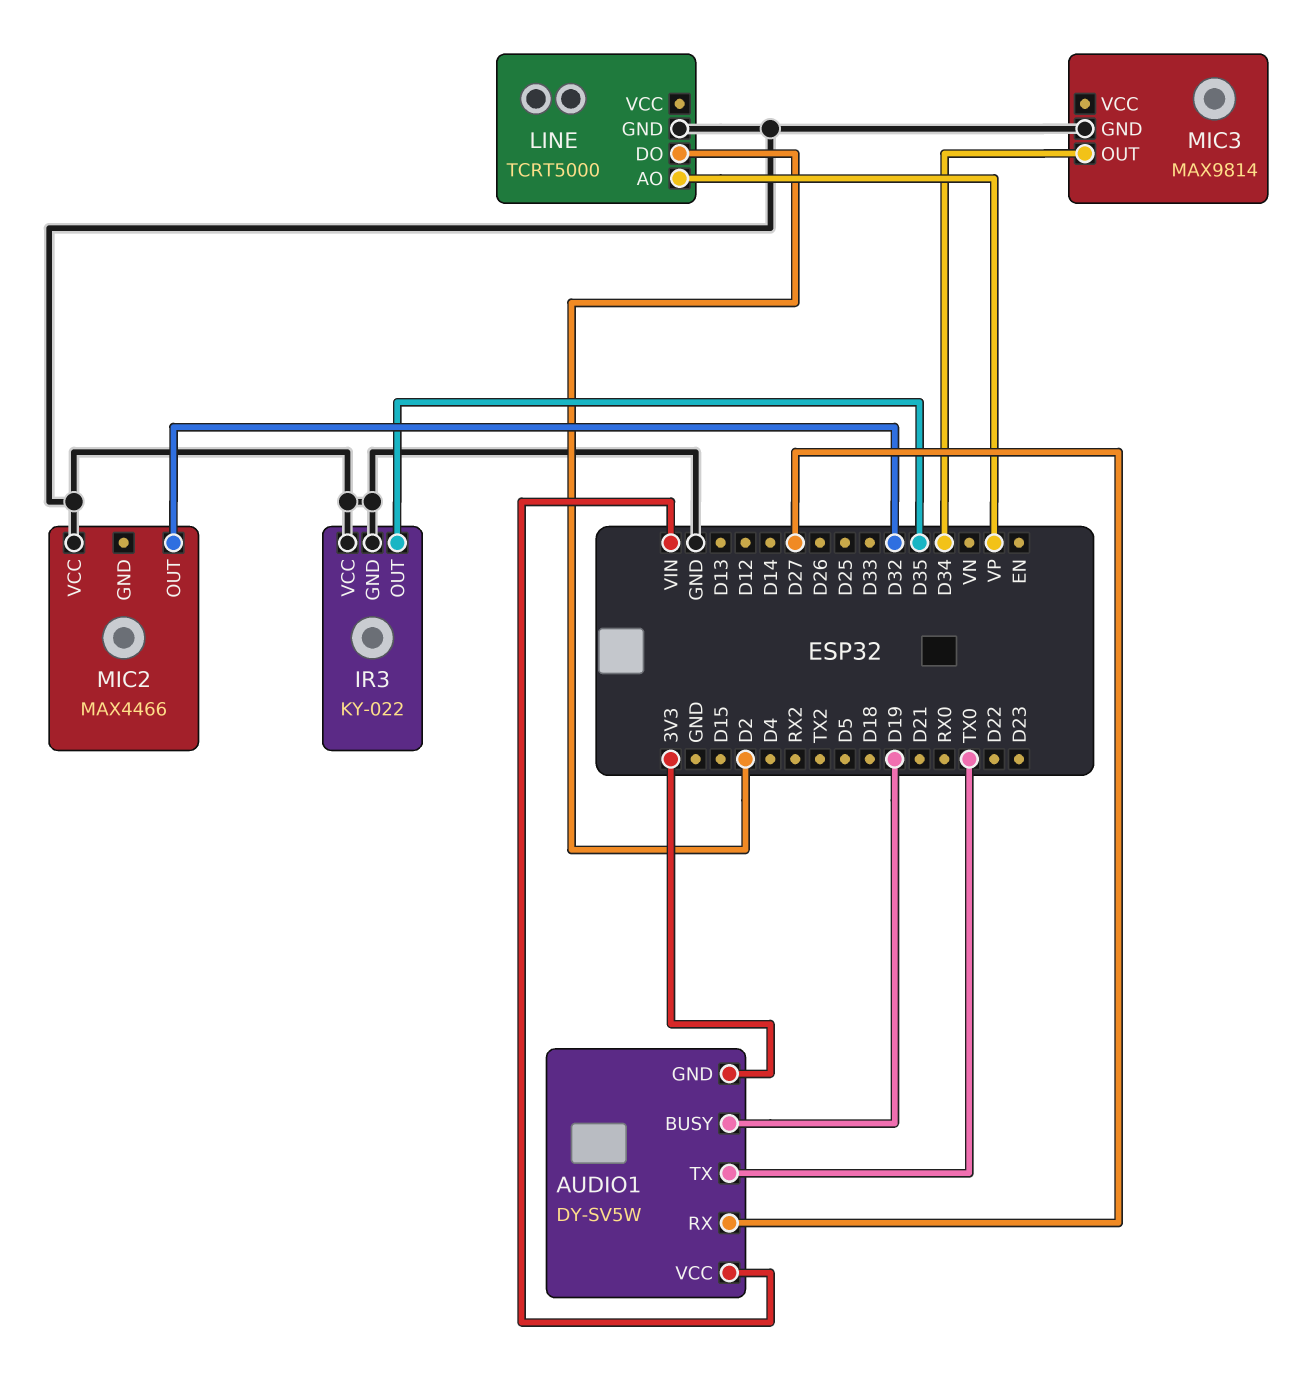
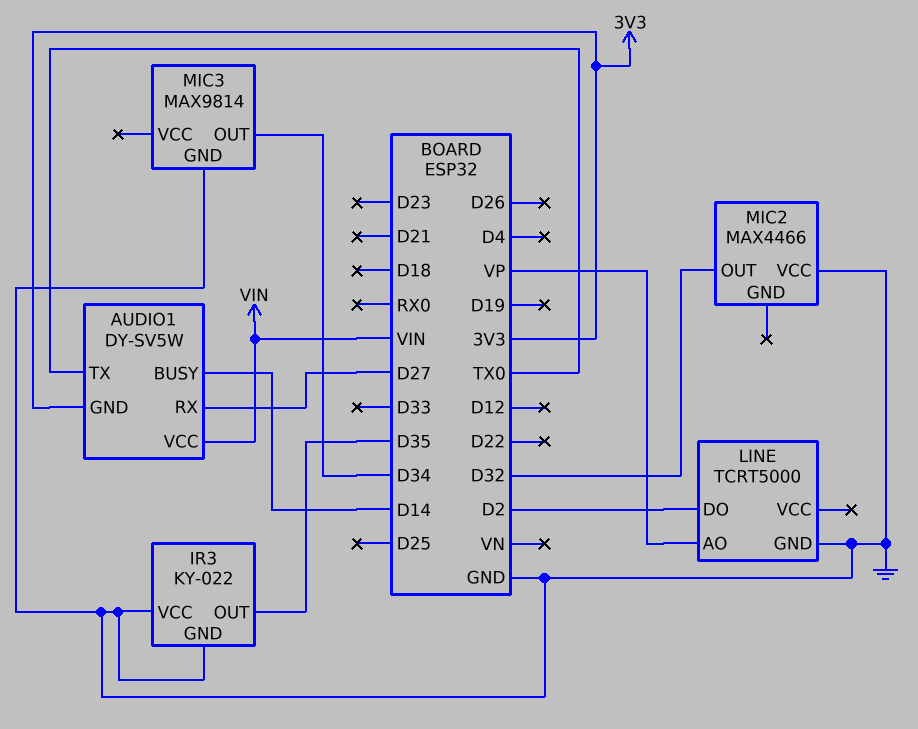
AUDIO1 pin BUSY: D19 -> D14

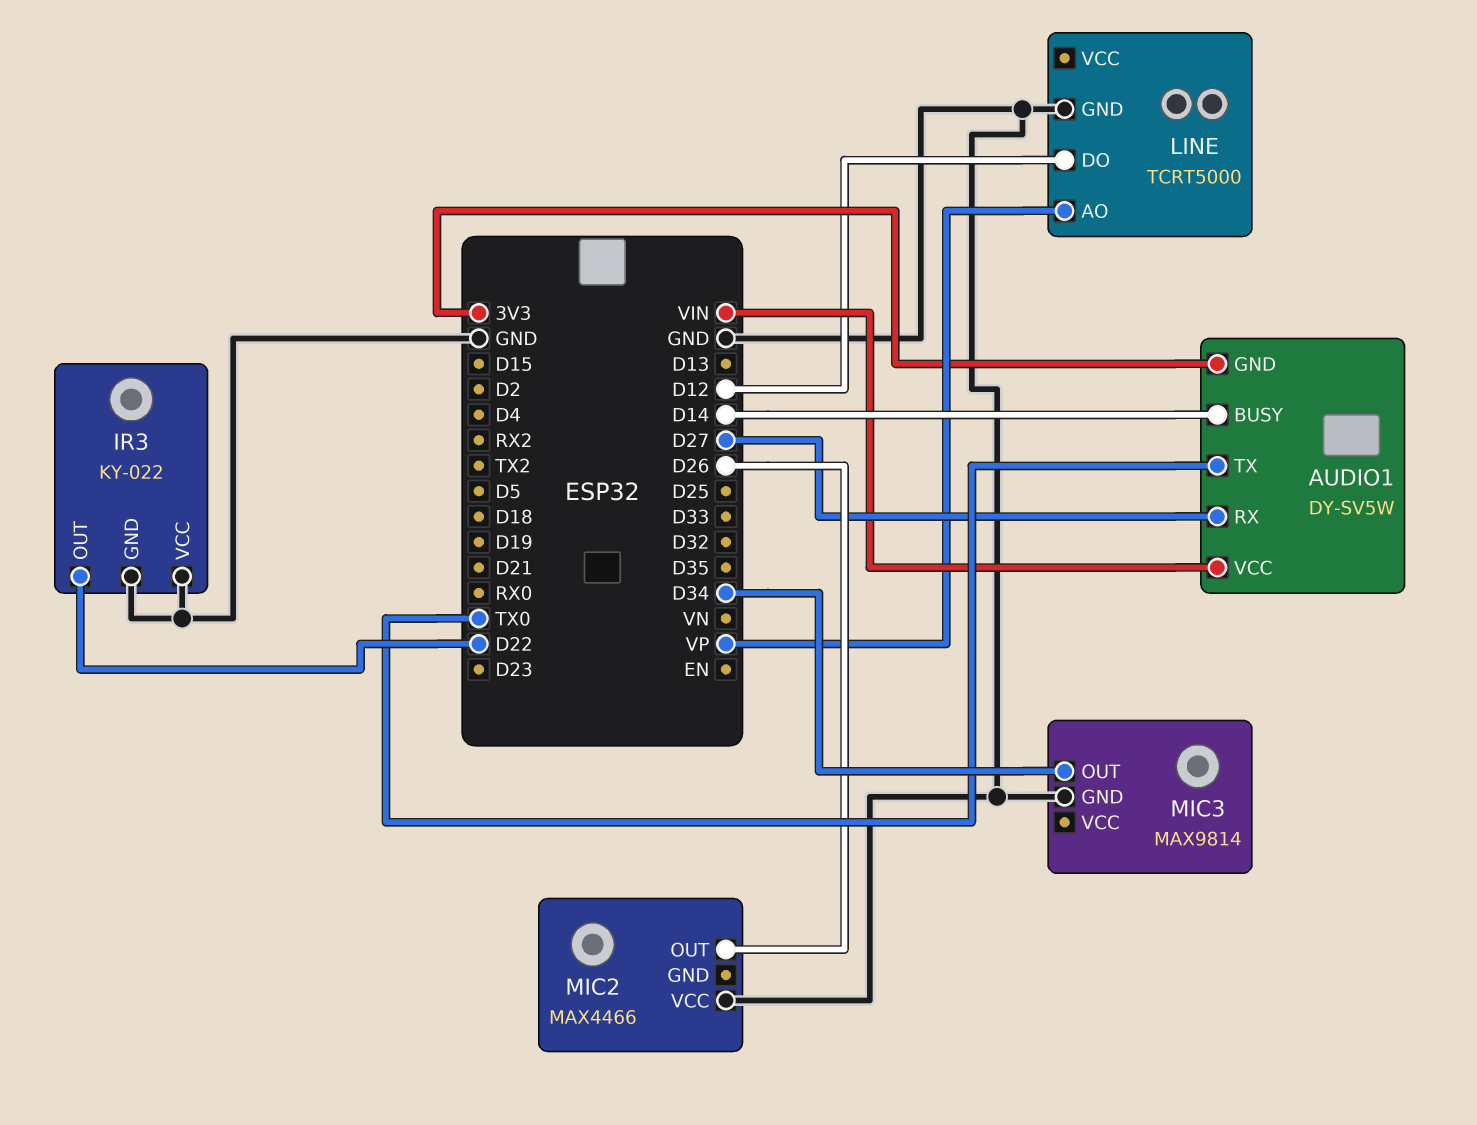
IR3 pin OUT: D35 -> D22
LINE pin DO: D2 -> D12
MIC2 pin OUT: D32 -> D26

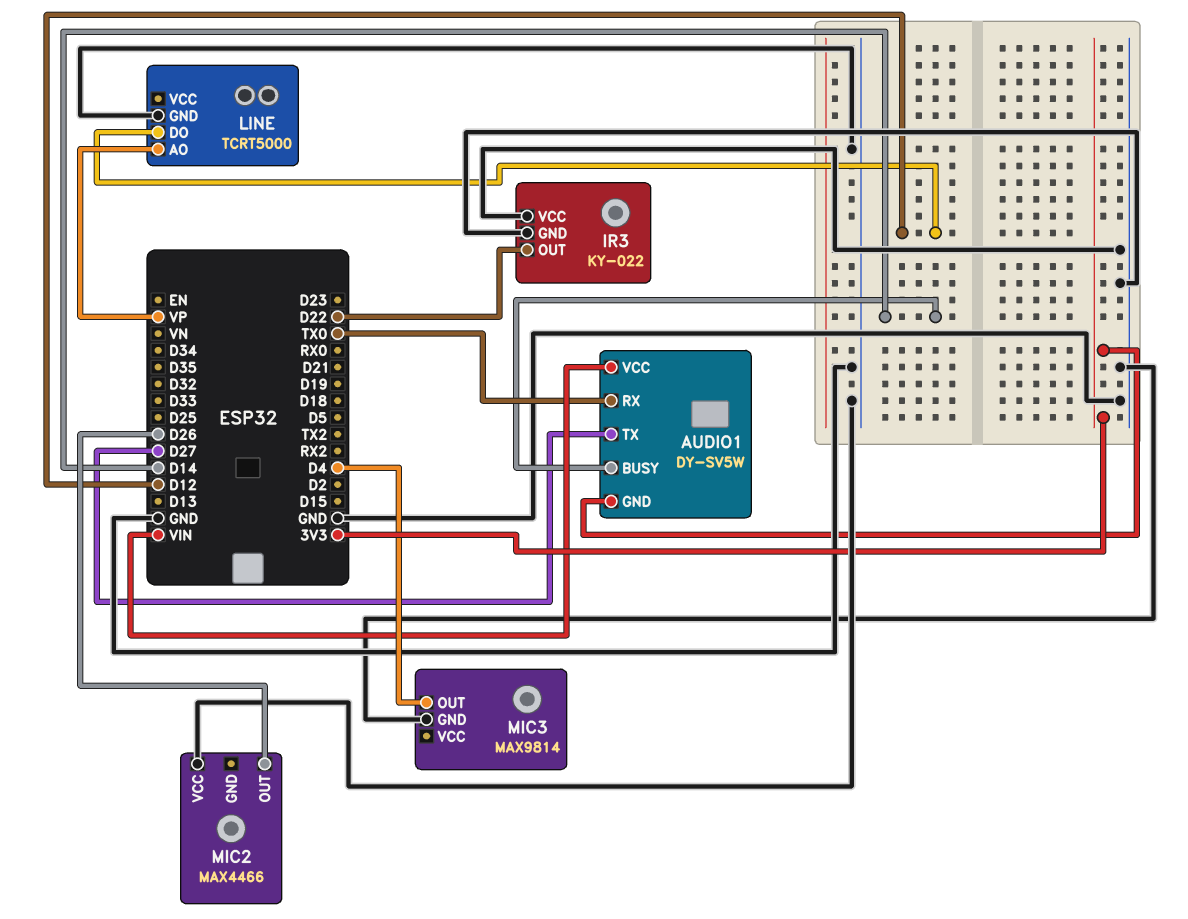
AUDIO1 pin RX: D27 -> TX0
AUDIO1 pin TX: TX0 -> D27
MIC3 pin OUT: D34 -> D4

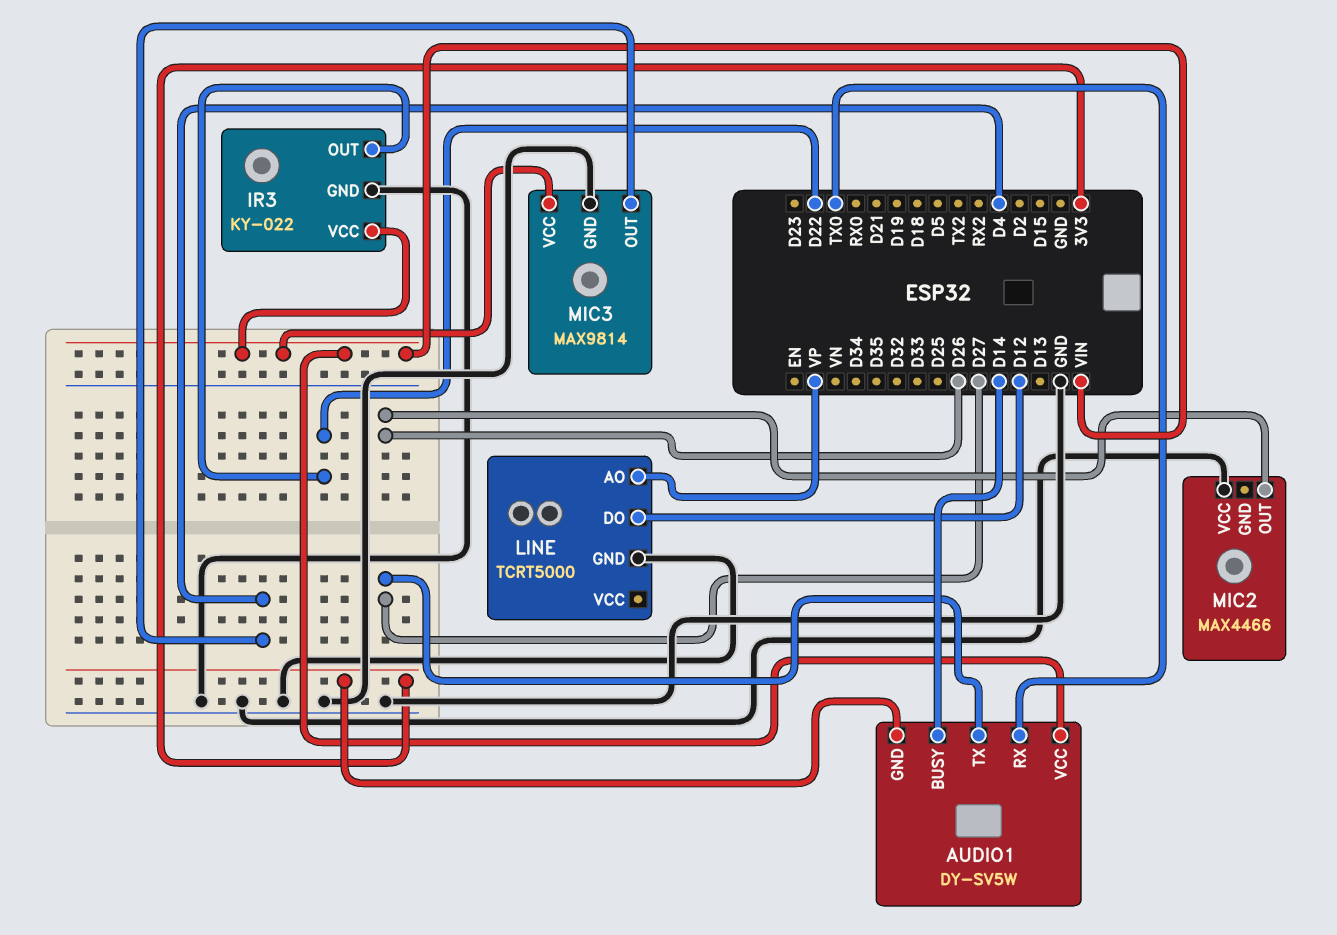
IR3 pin VCC: GND -> VIN
MIC3 pin VCC: none -> VIN

